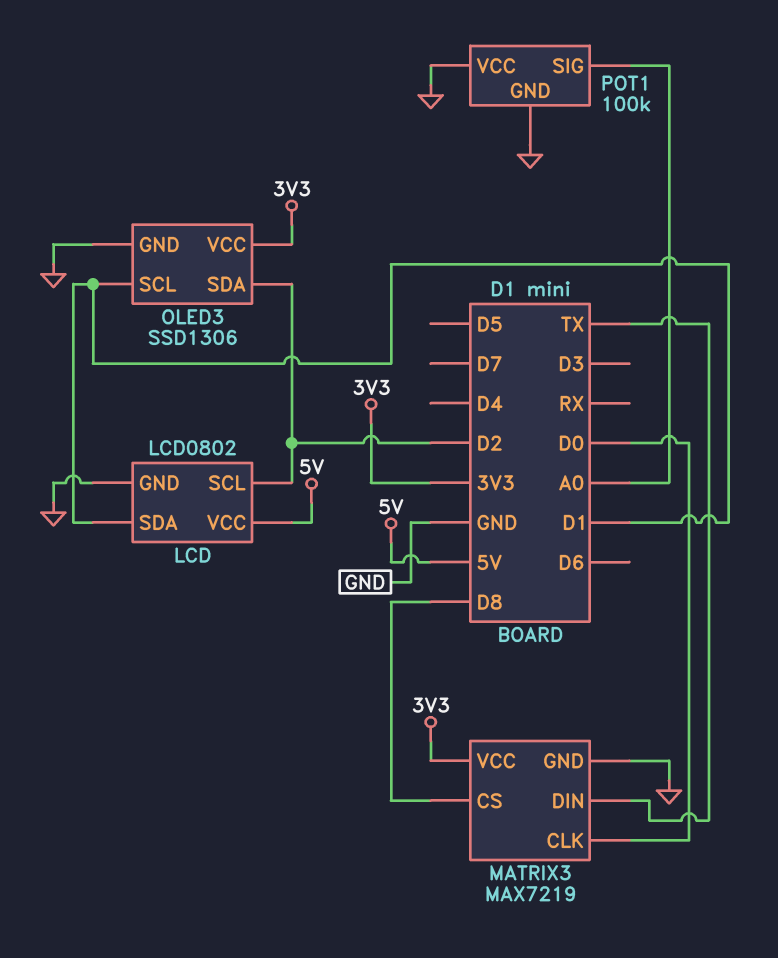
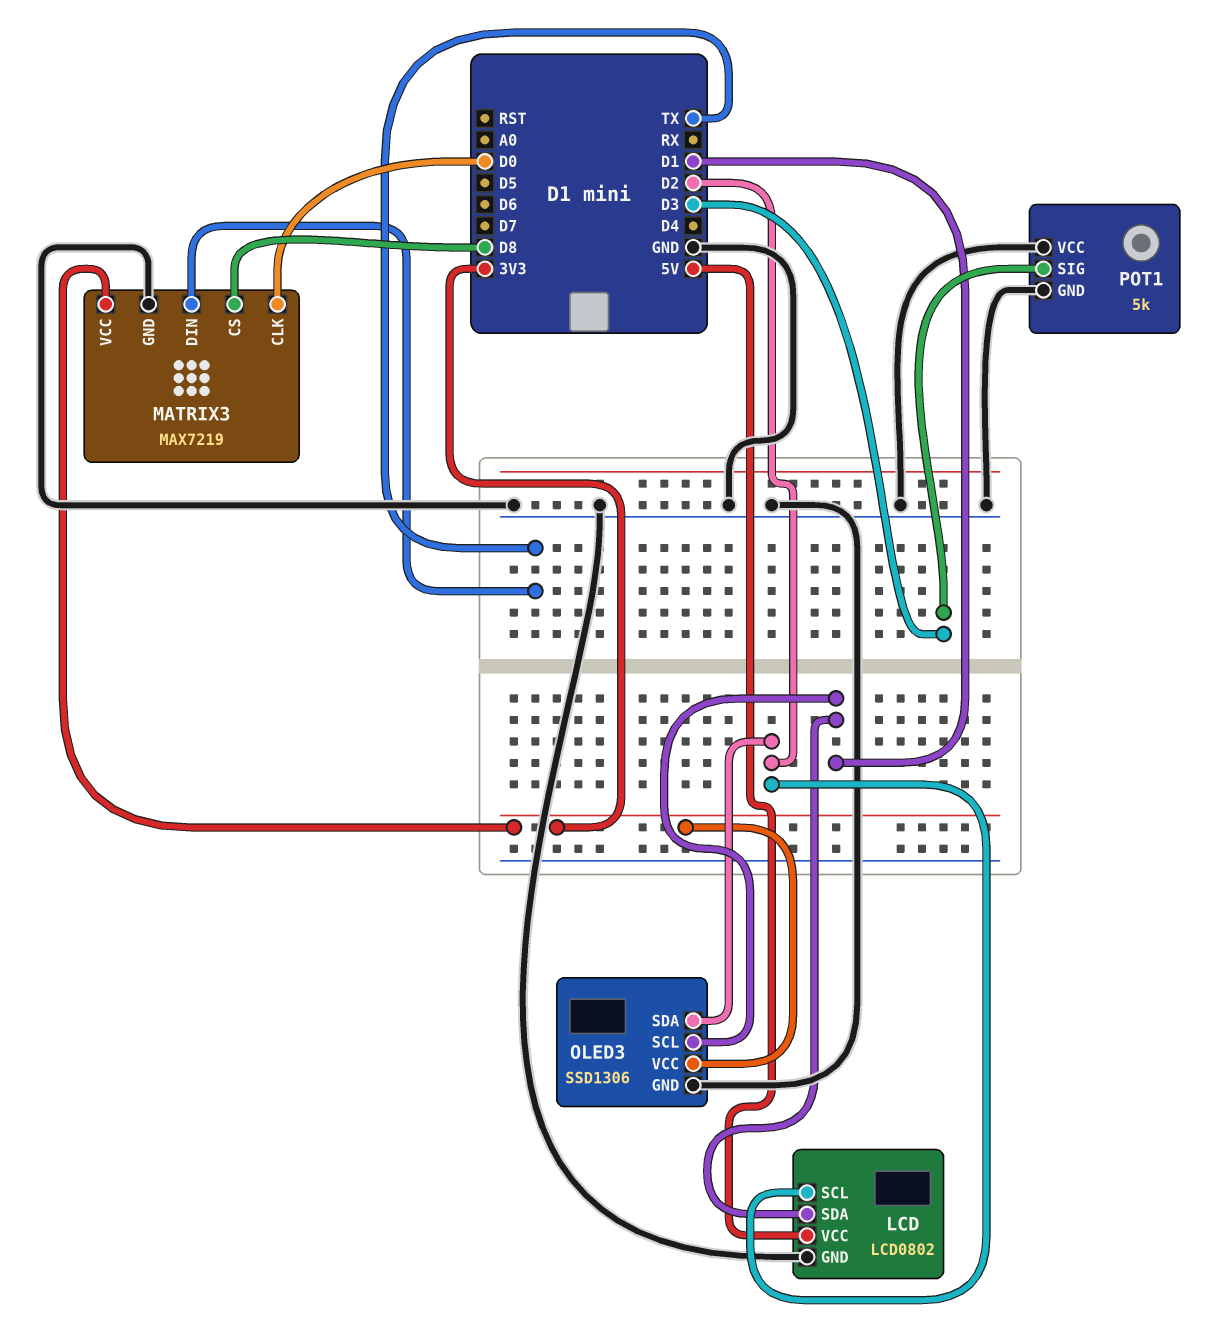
POT1: 100k -> 5k
POT1 pin SIG: A0 -> D3

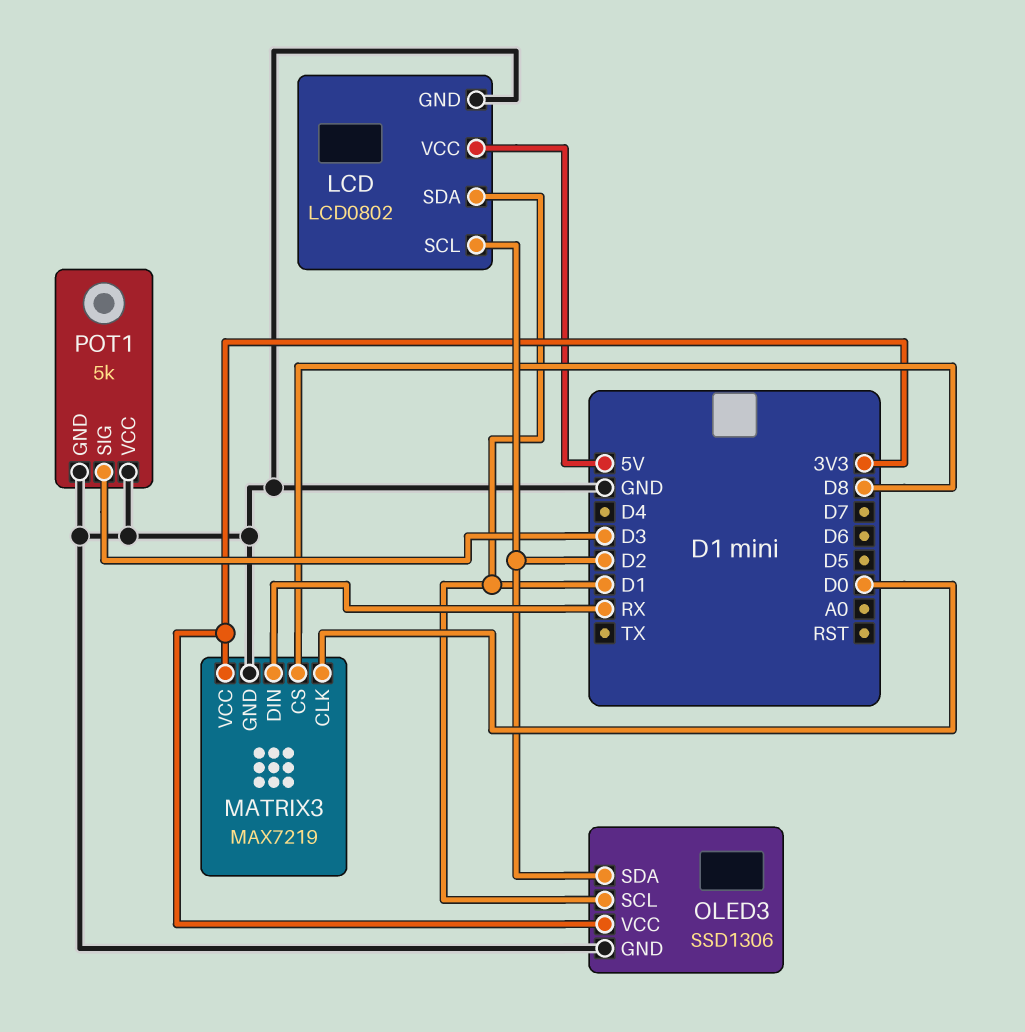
MATRIX3 pin DIN: TX -> RX

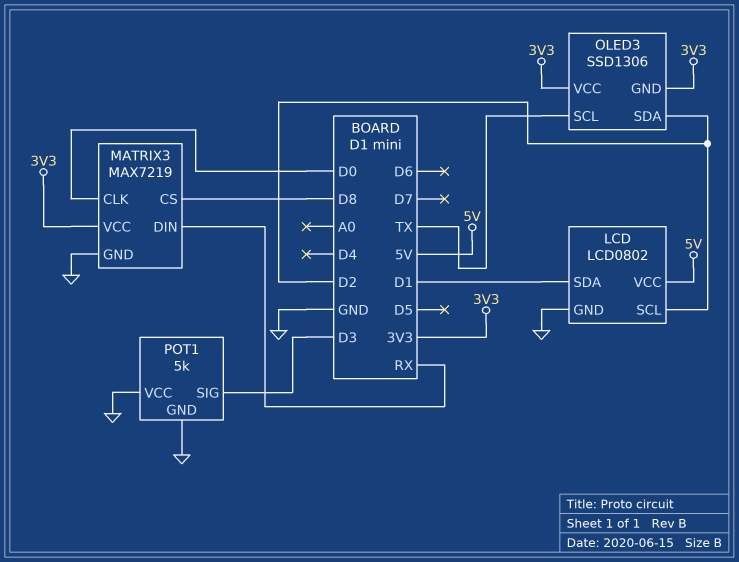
OLED3 pin GND: GND -> 3V3
OLED3 pin SCL: D1 -> TX

